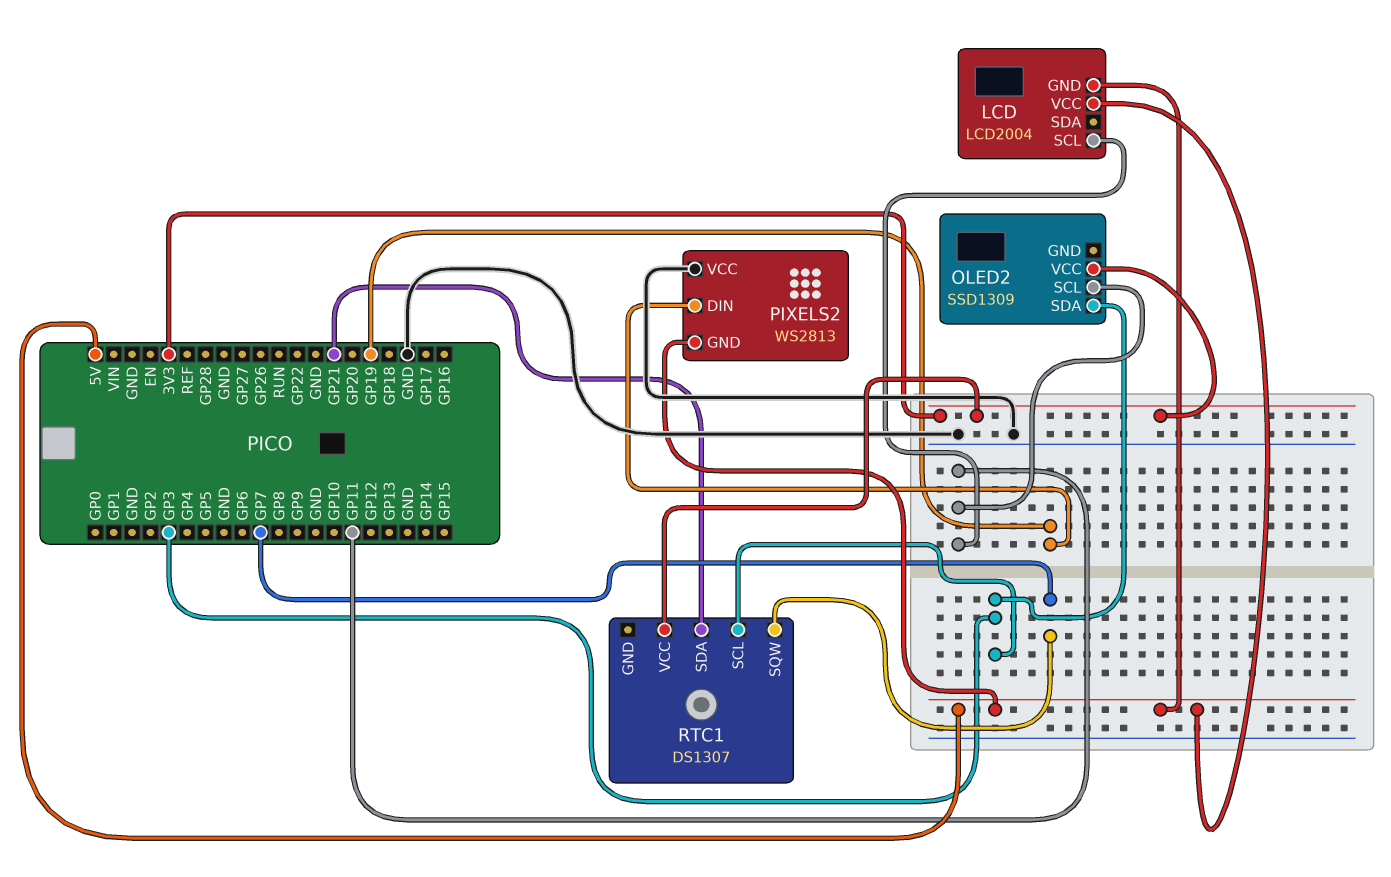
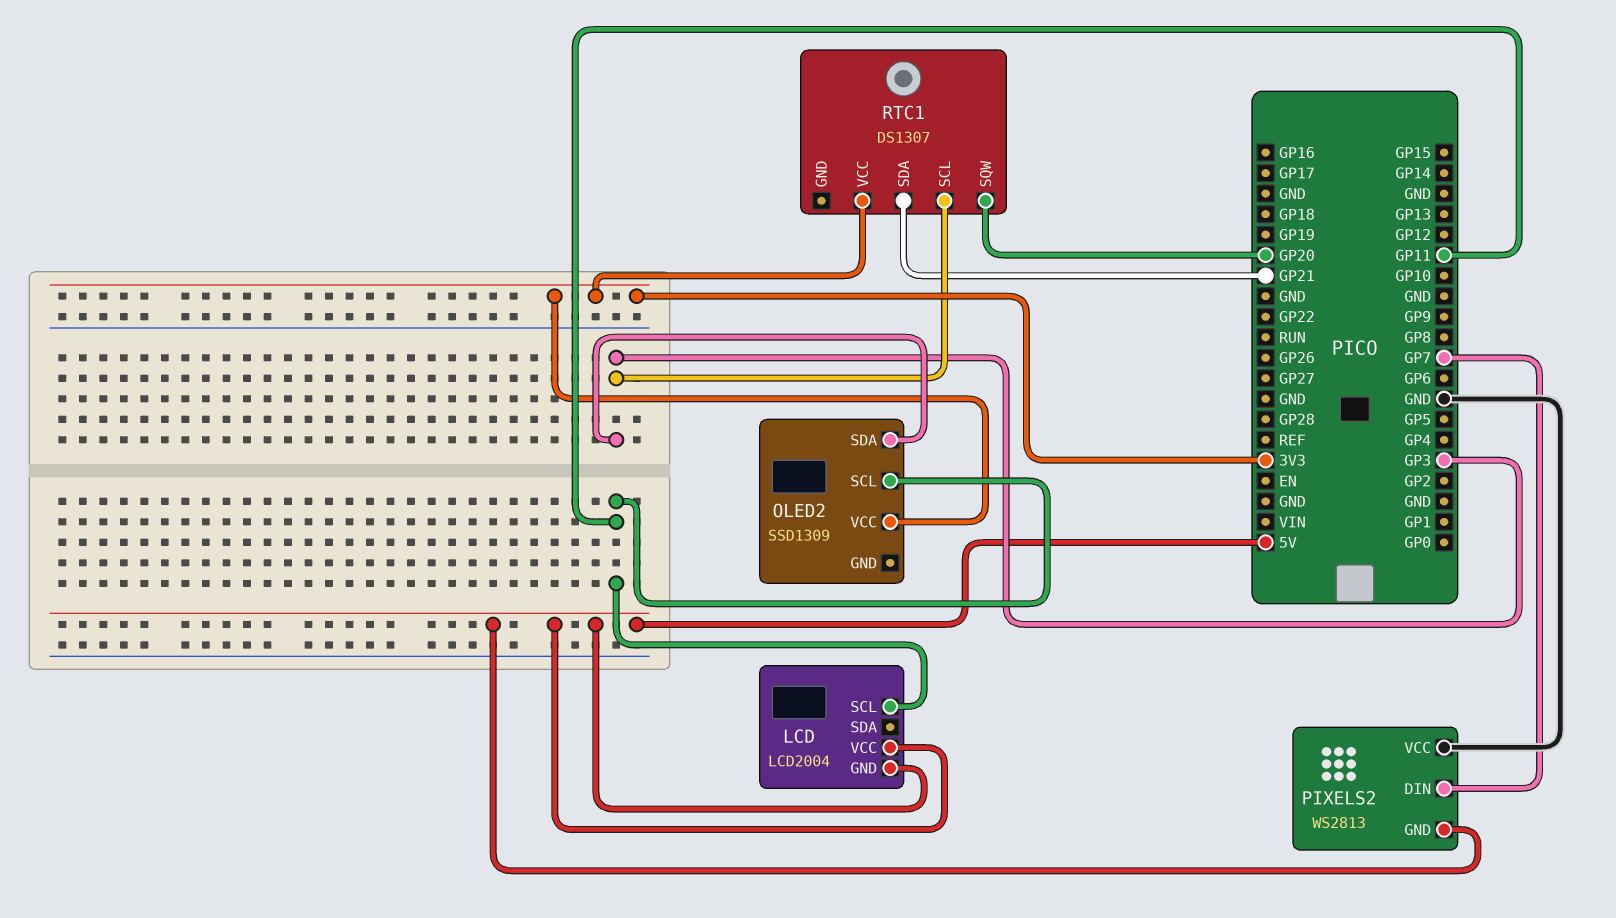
PIXELS2 pin DIN: GP19 -> GP7
RTC1 pin SQW: GP7 -> GP20

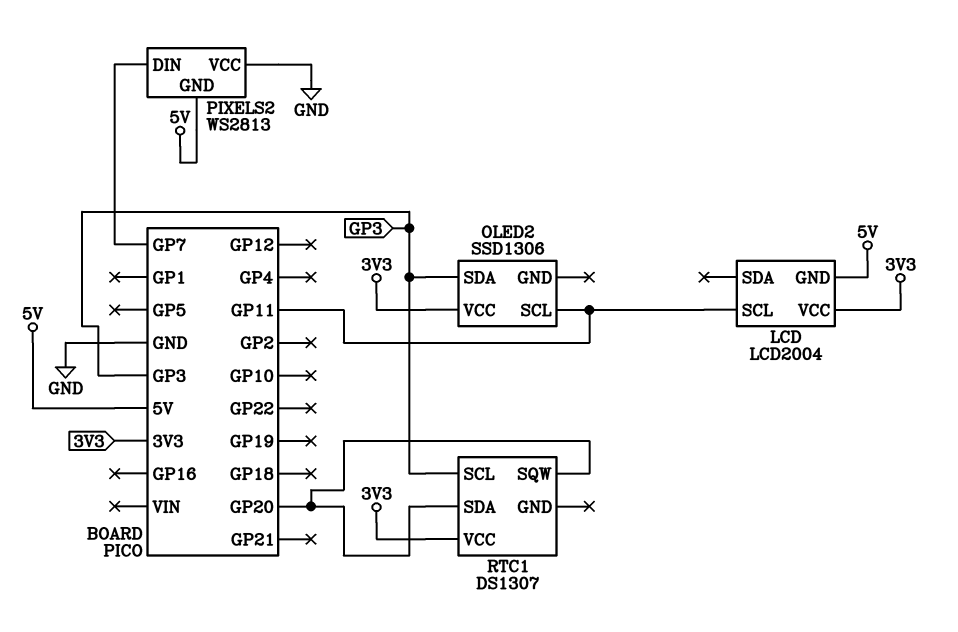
LCD pin VCC: 5V -> 3V3
OLED2: SSD1309 -> SSD1306
RTC1 pin SDA: GP21 -> GP20

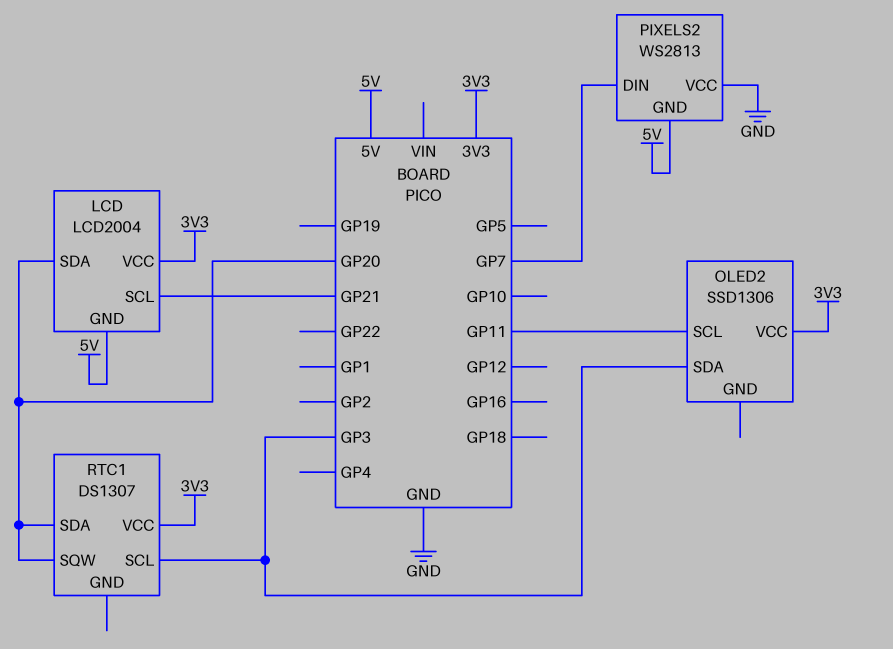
LCD pin SCL: GP11 -> GP21
LCD pin SDA: none -> GP20

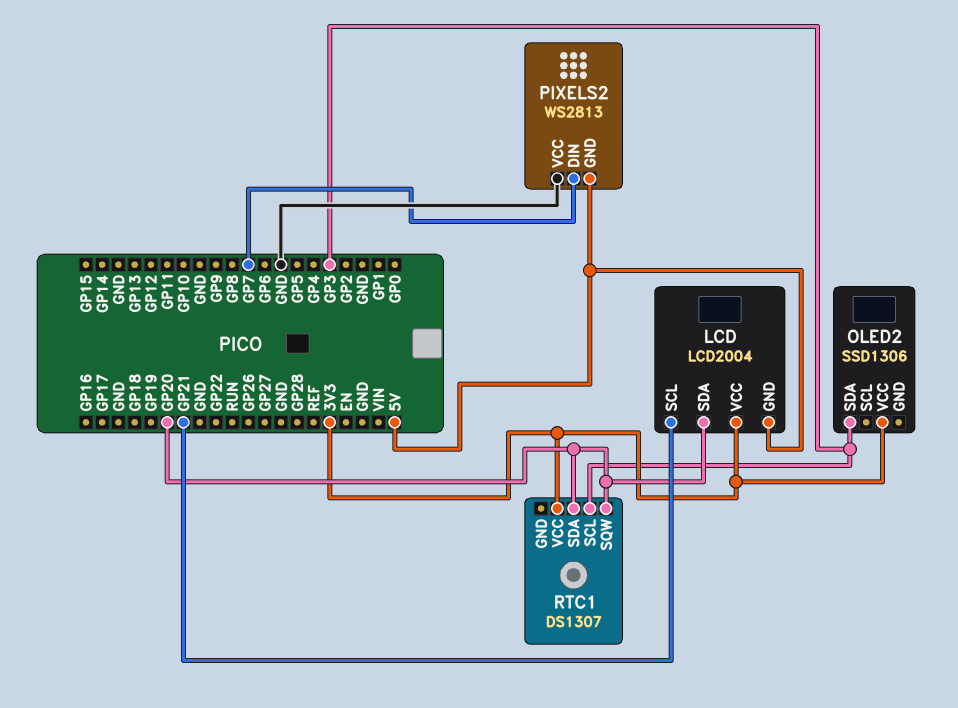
OLED2 pin SCL: GP11 -> none

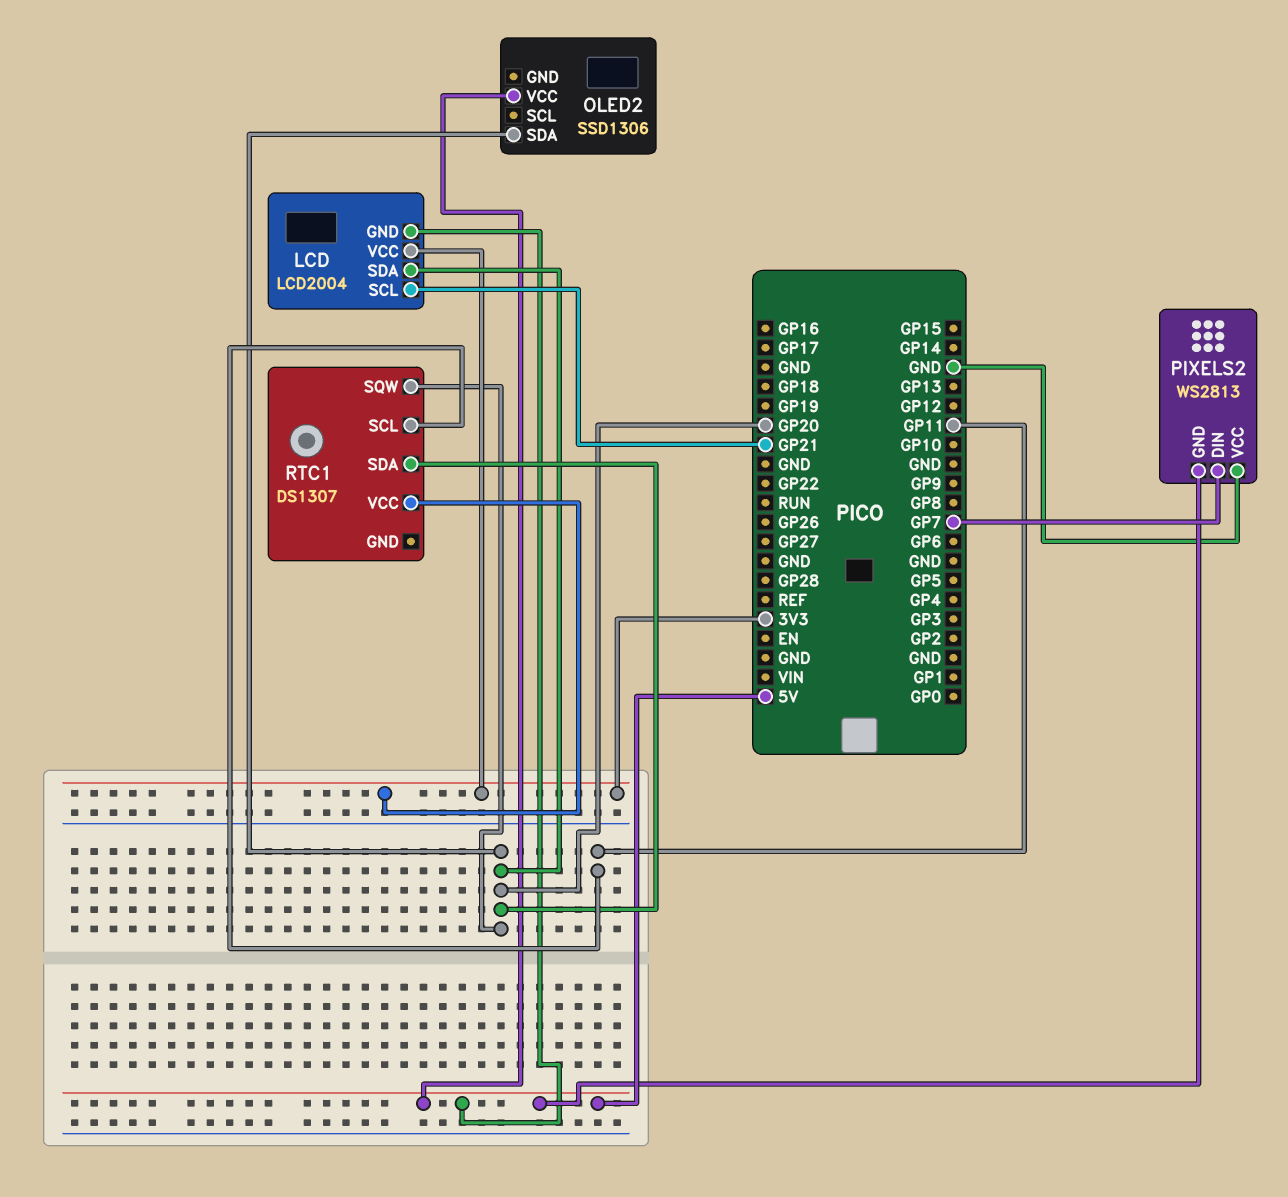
OLED2 pin SDA: GP3 -> GP20
OLED2 pin VCC: 3V3 -> 5V
RTC1 pin SCL: GP3 -> GP11

